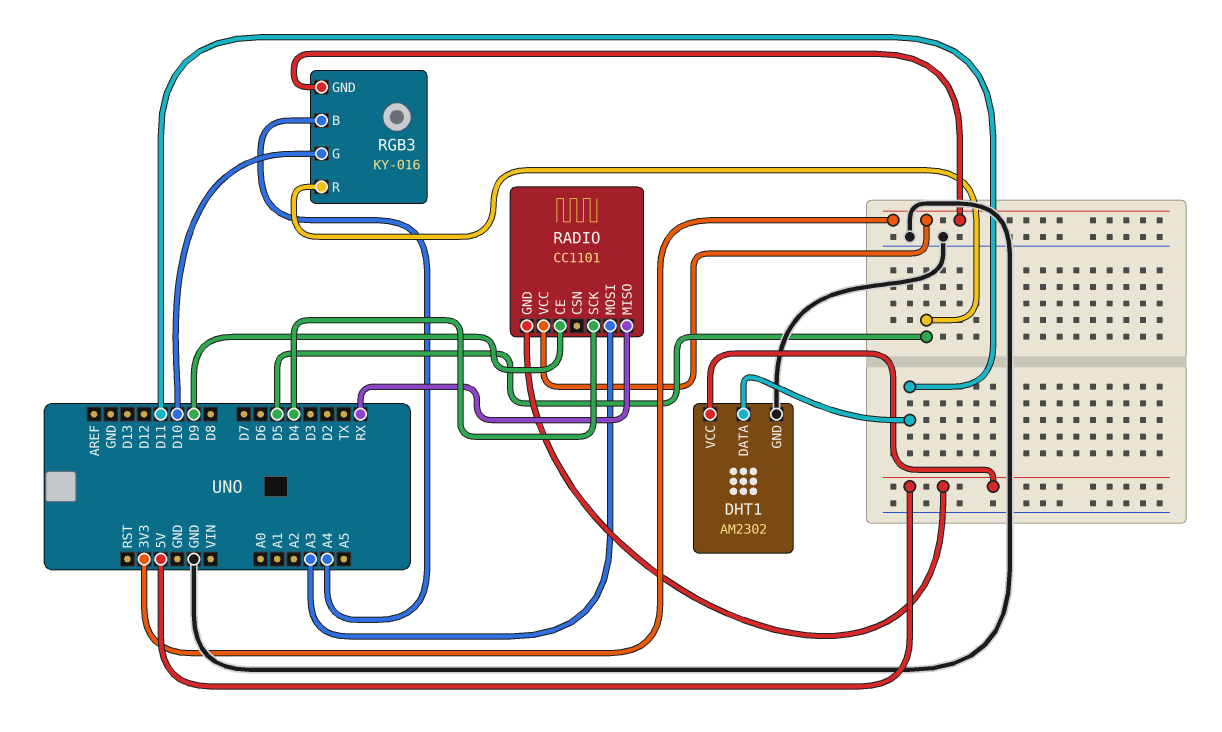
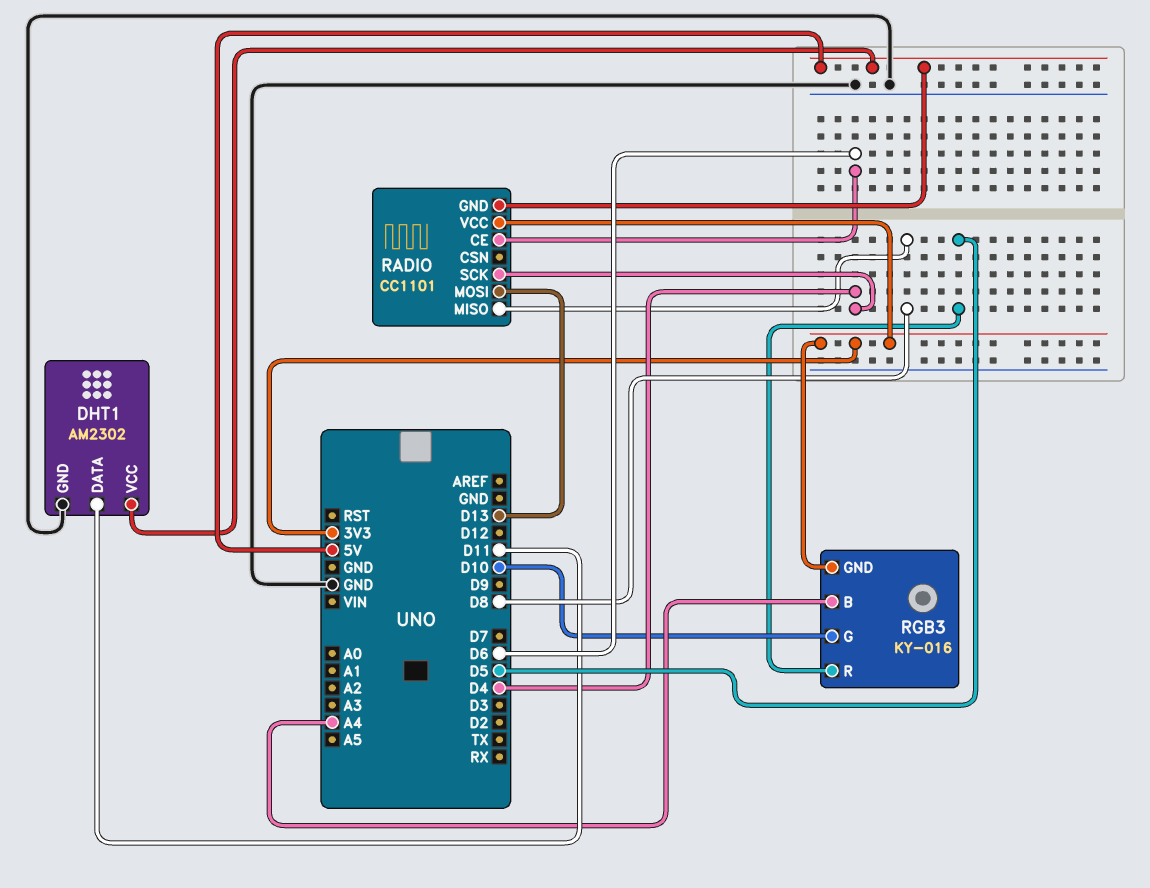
RADIO pin CE: D9 -> D6
RADIO pin MISO: RX -> D8
RADIO pin MOSI: A3 -> D13

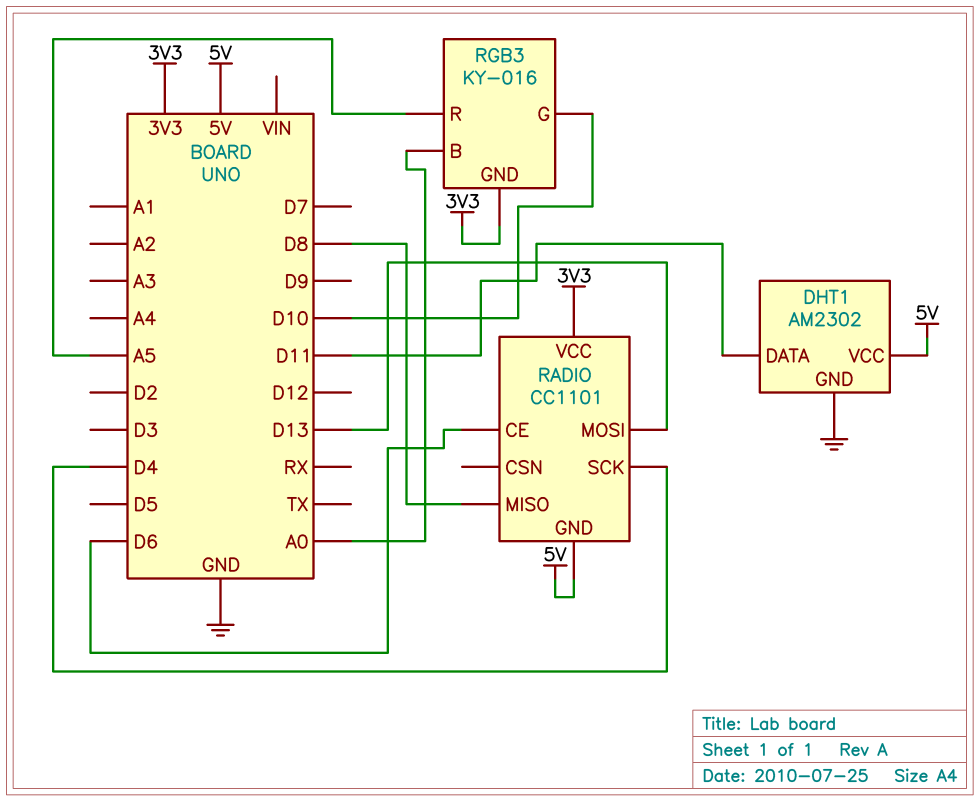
RGB3 pin B: A4 -> A0
RGB3 pin R: D5 -> A5

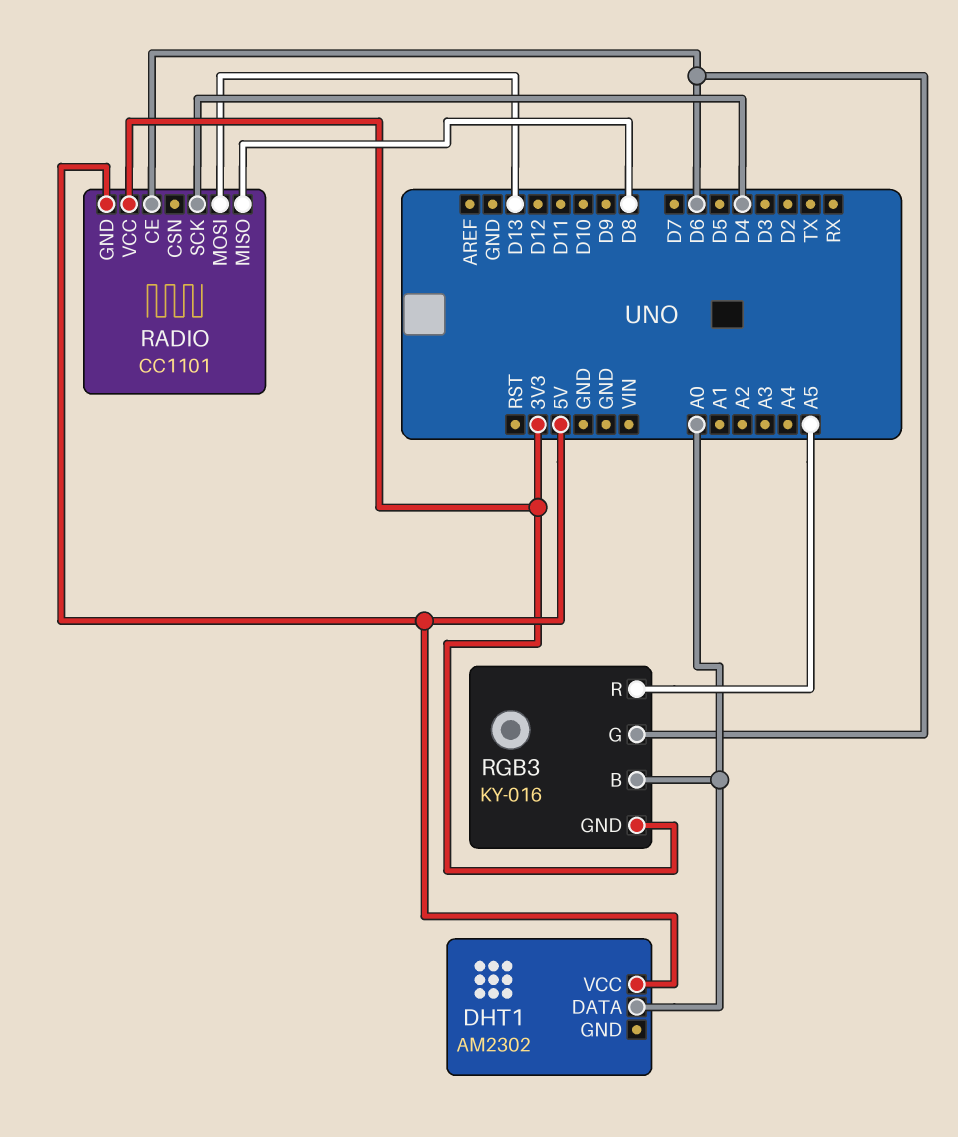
DHT1 pin DATA: D11 -> A0
DHT1 pin GND: GND -> none
RGB3 pin G: D10 -> D6

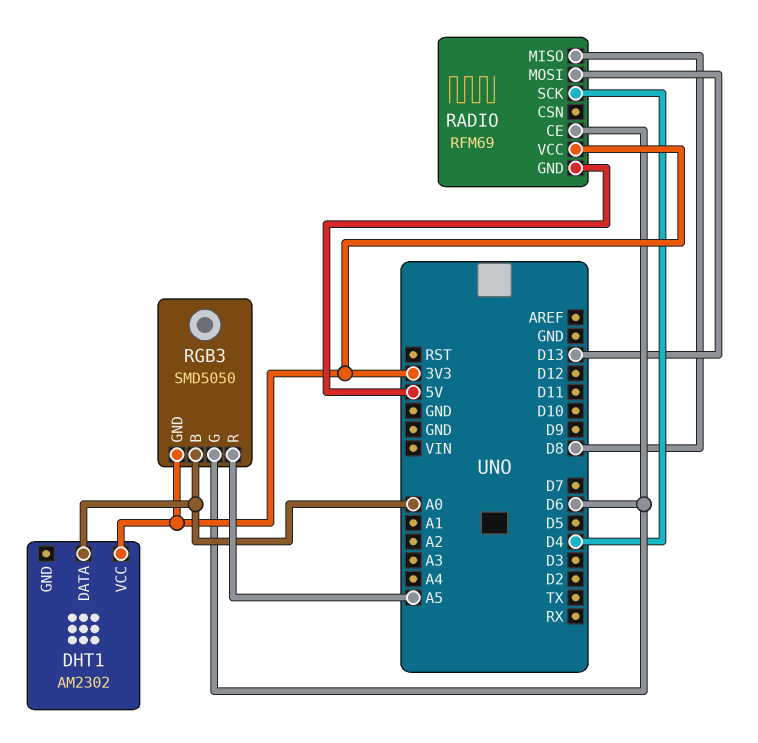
DHT1 pin VCC: 5V -> 3V3
RADIO: CC1101 -> RFM69
RGB3: KY-016 -> SMD5050

